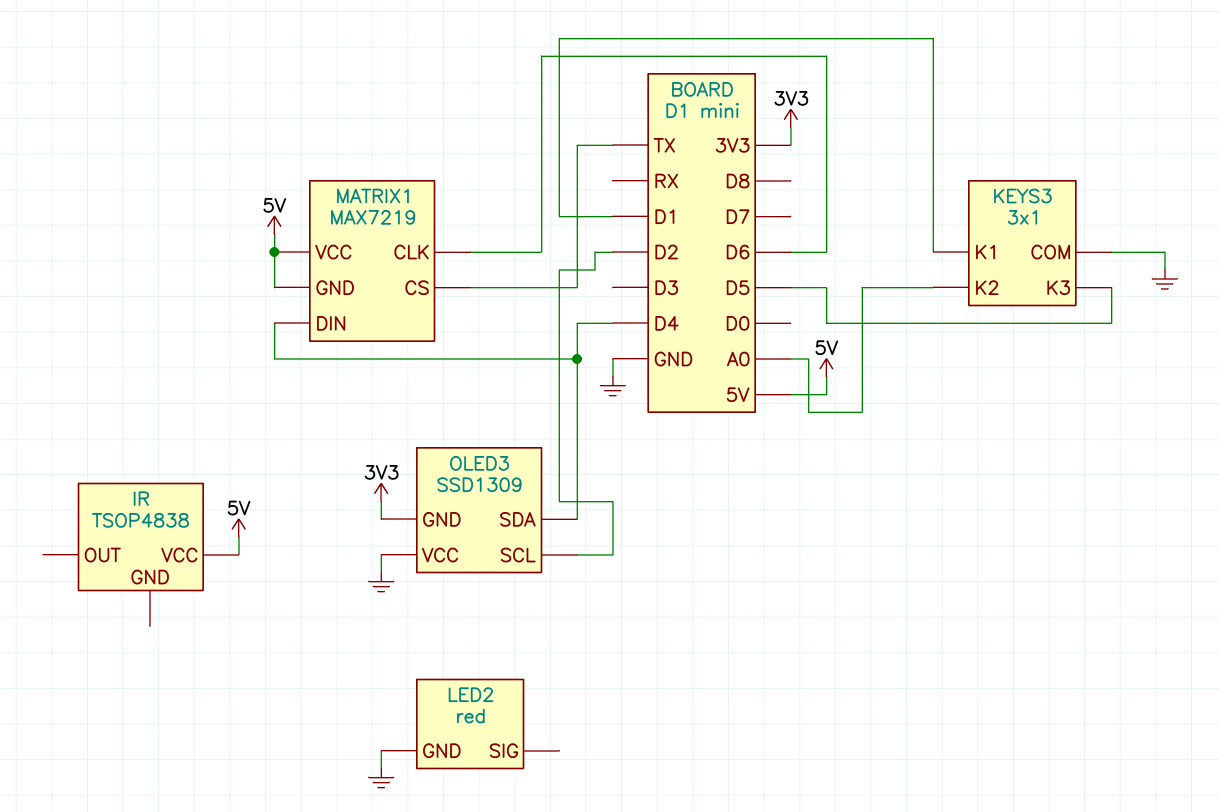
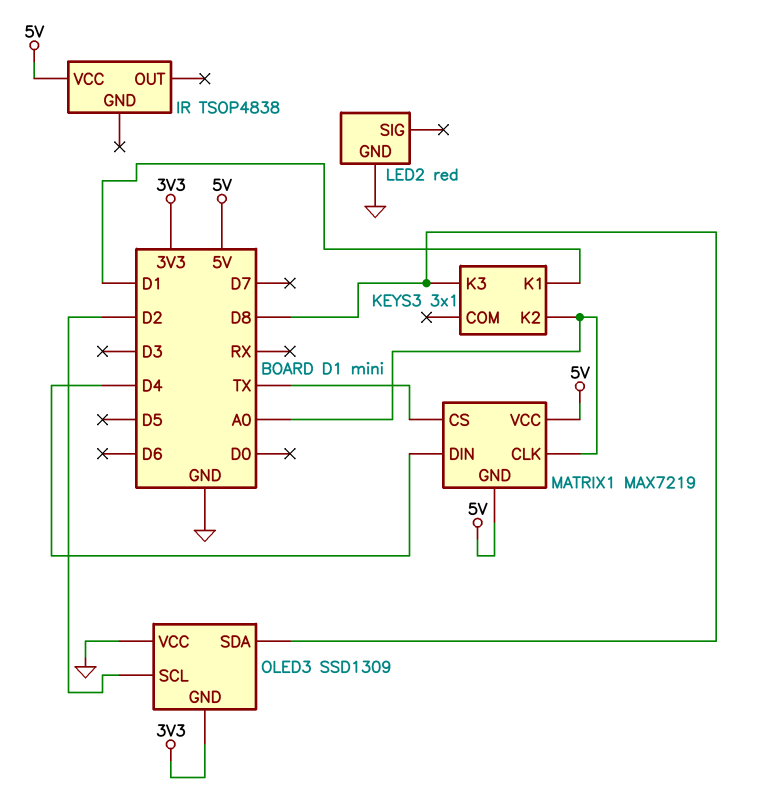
KEYS3 pin COM: GND -> none
KEYS3 pin K3: D5 -> D8
MATRIX1 pin CLK: D6 -> A0
OLED3 pin SDA: D4 -> D8

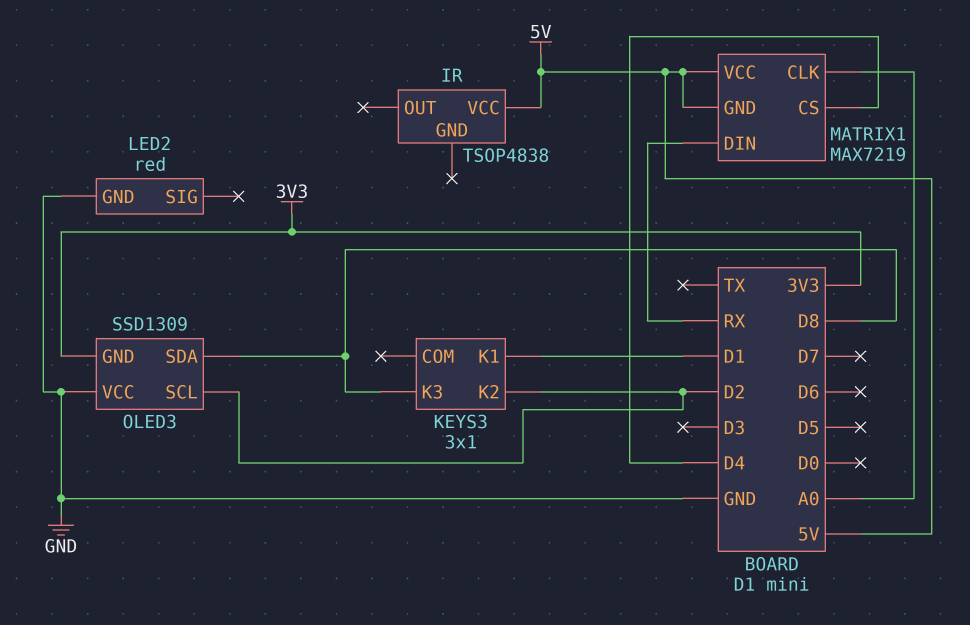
KEYS3 pin K2: A0 -> D2
MATRIX1 pin CS: TX -> D4
MATRIX1 pin DIN: D4 -> RX

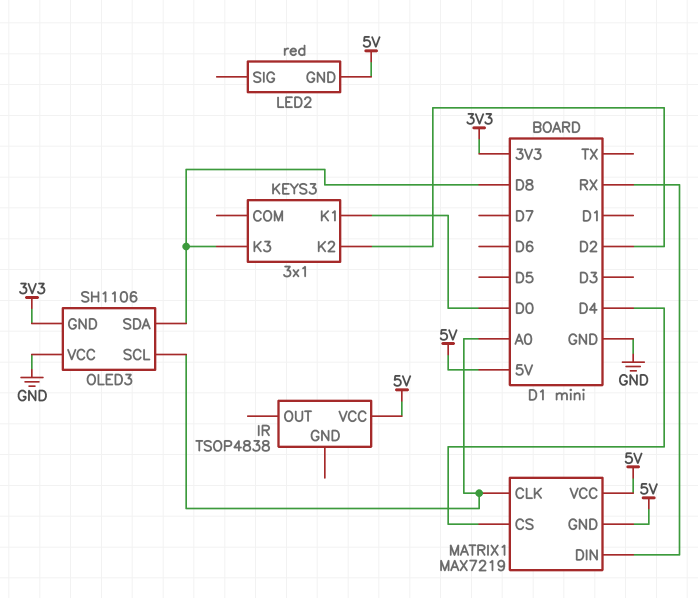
KEYS3 pin K1: D1 -> D0
LED2 pin GND: GND -> 5V
OLED3: SSD1309 -> SH1106
OLED3 pin SCL: D2 -> A0

